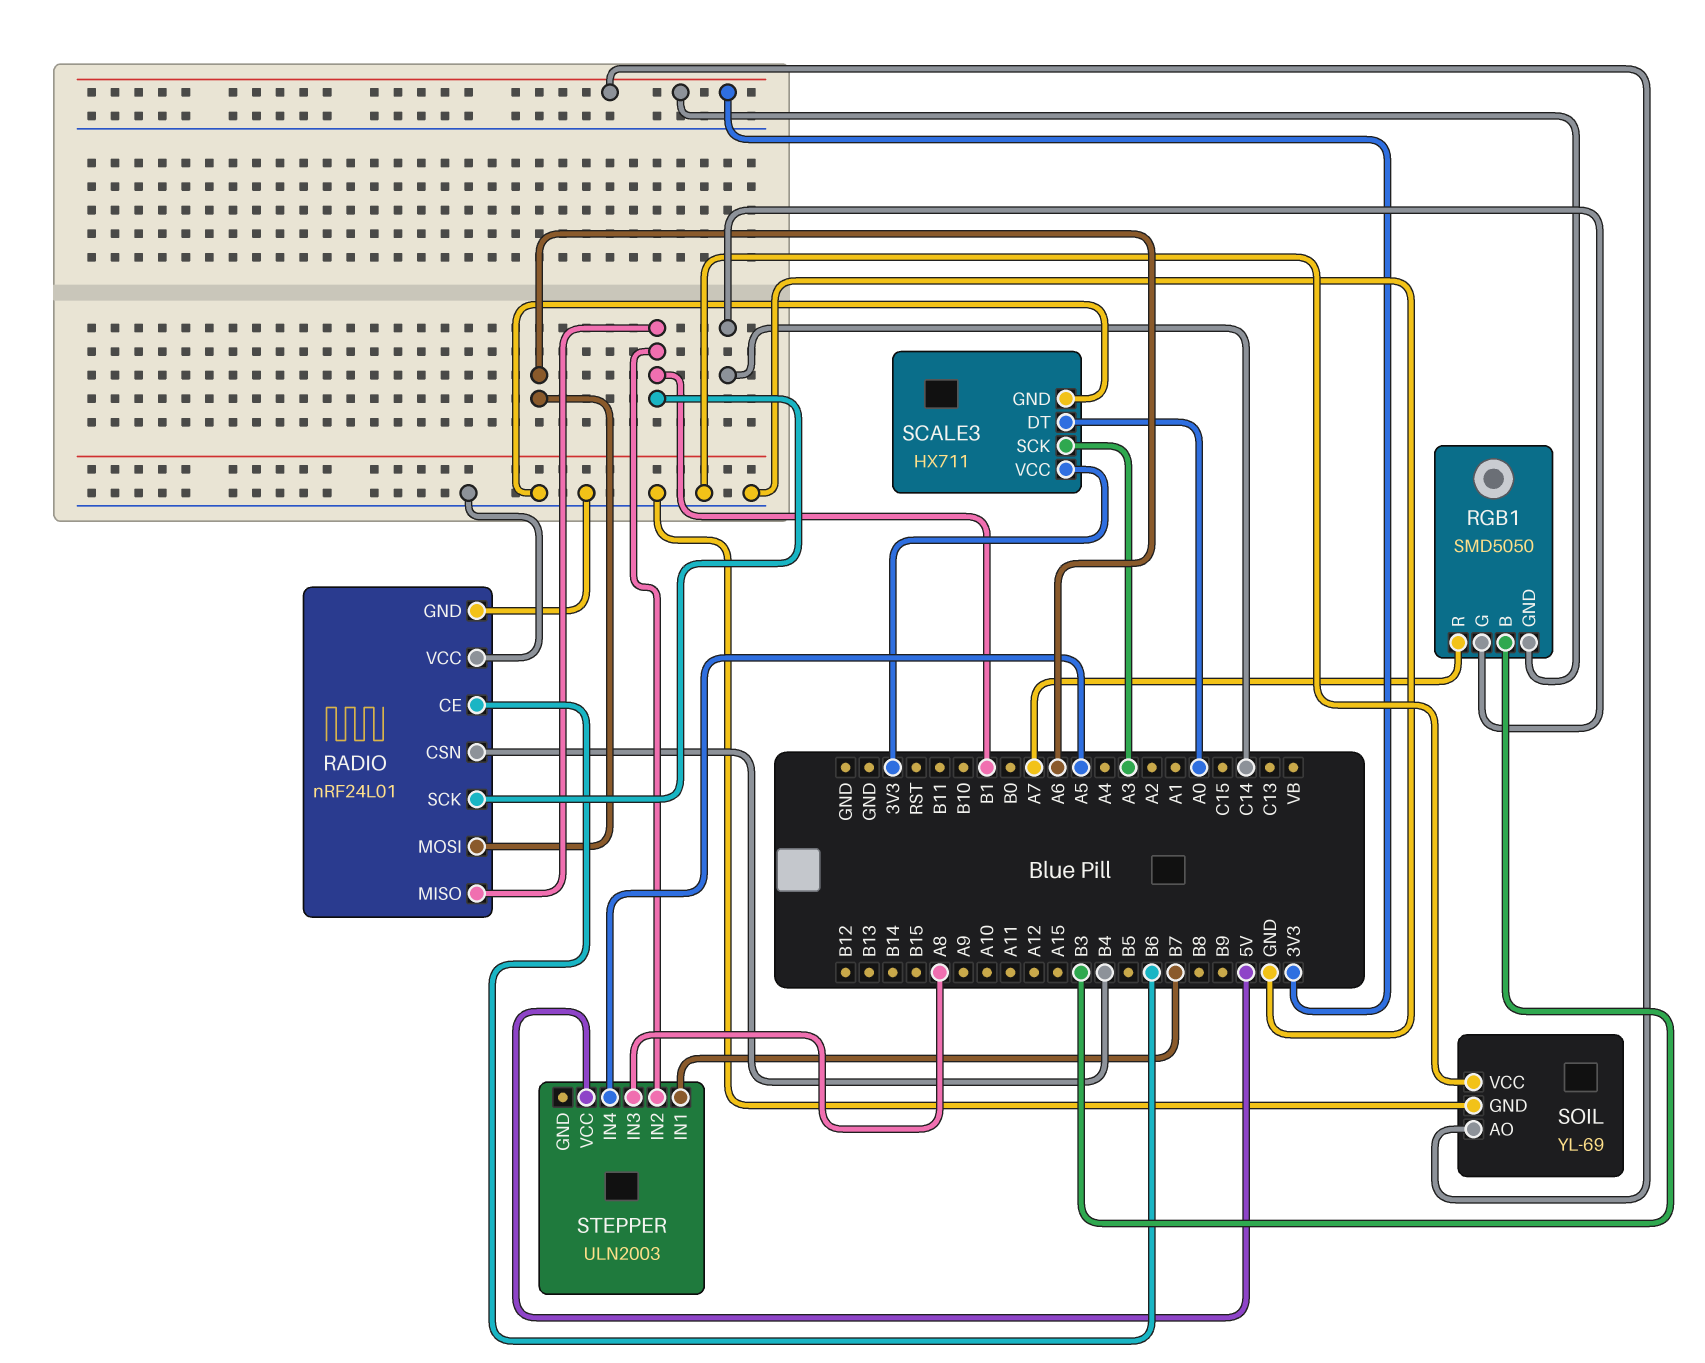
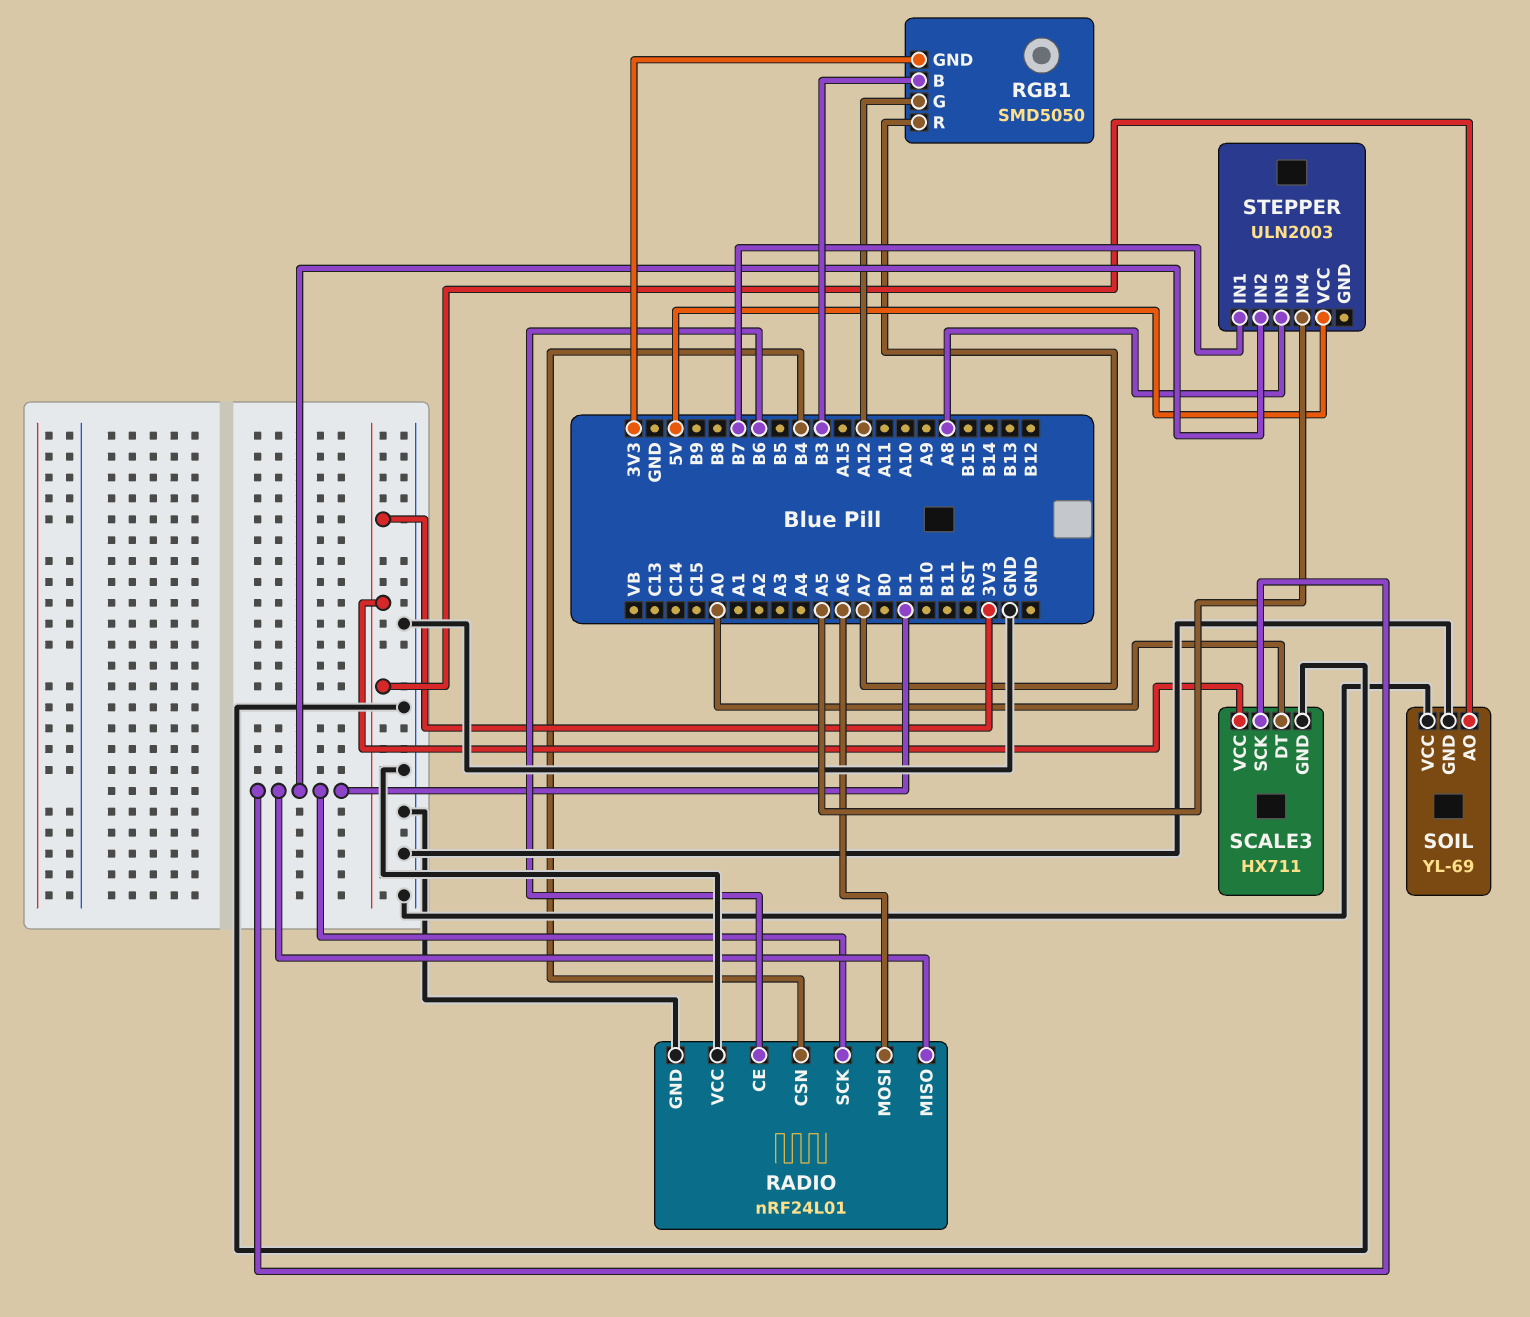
RGB1 pin G: C14 -> A12
SCALE3 pin SCK: A3 -> B1

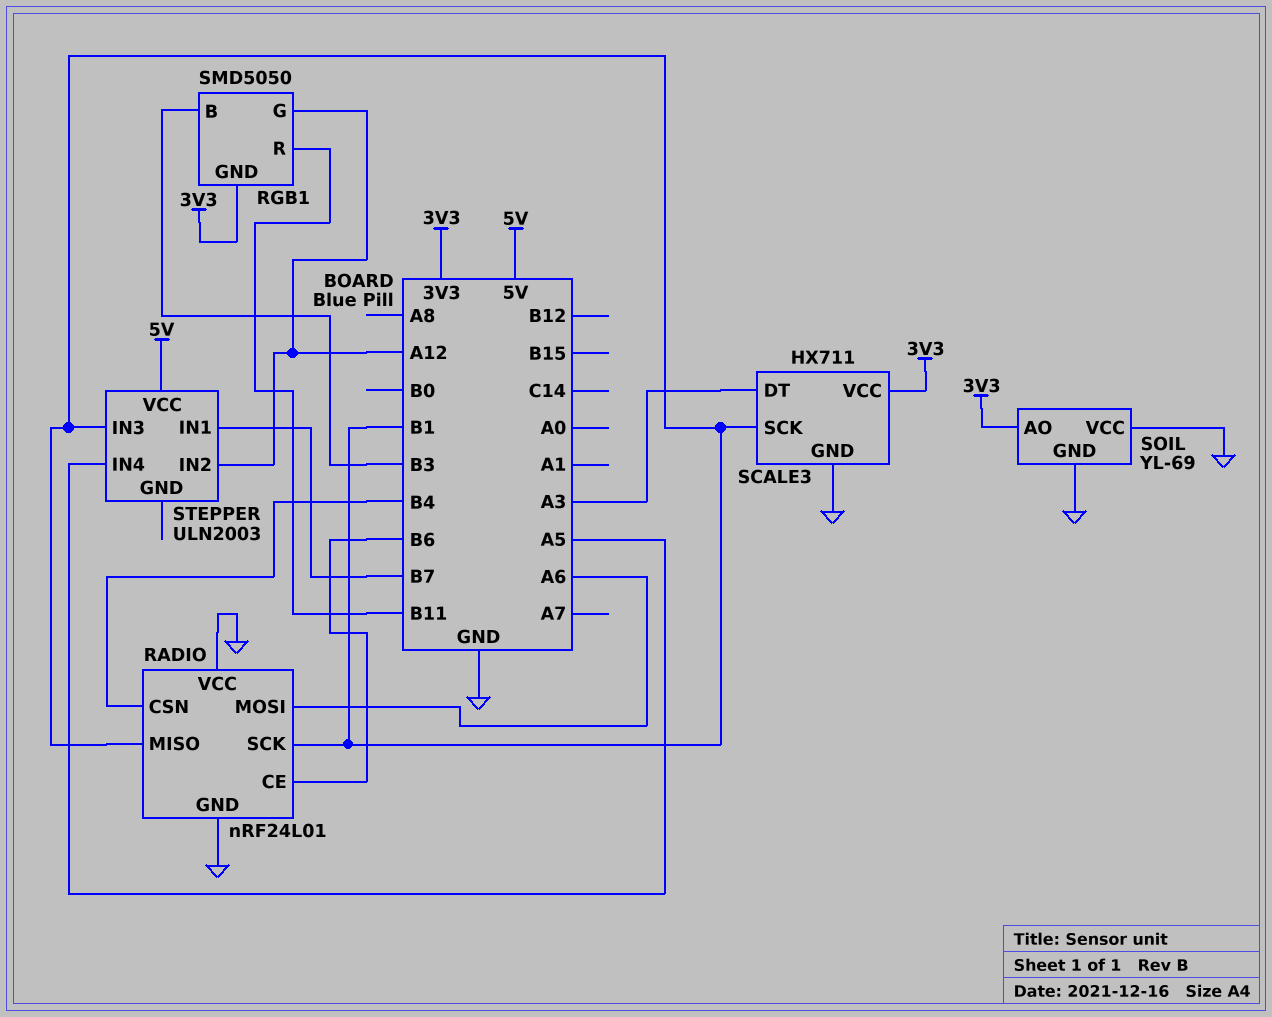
RGB1 pin R: A7 -> B11
SCALE3 pin DT: A0 -> A3
STEPPER pin IN2: B1 -> A12
STEPPER pin IN3: A8 -> B1

